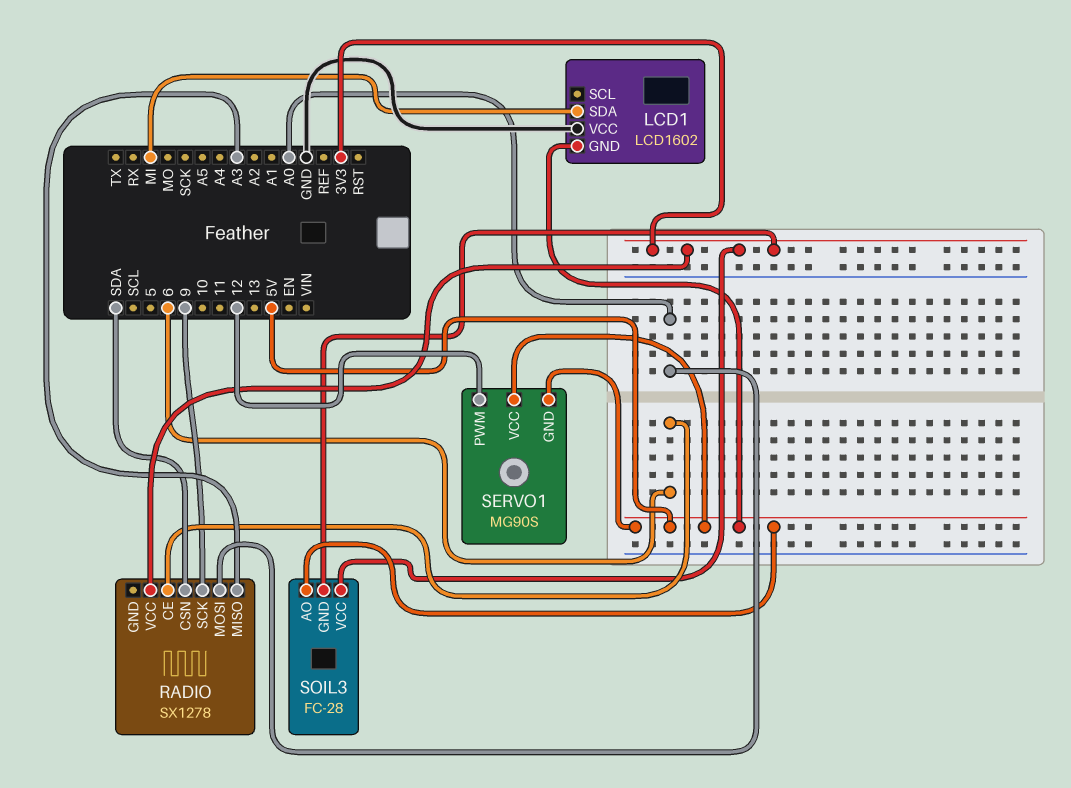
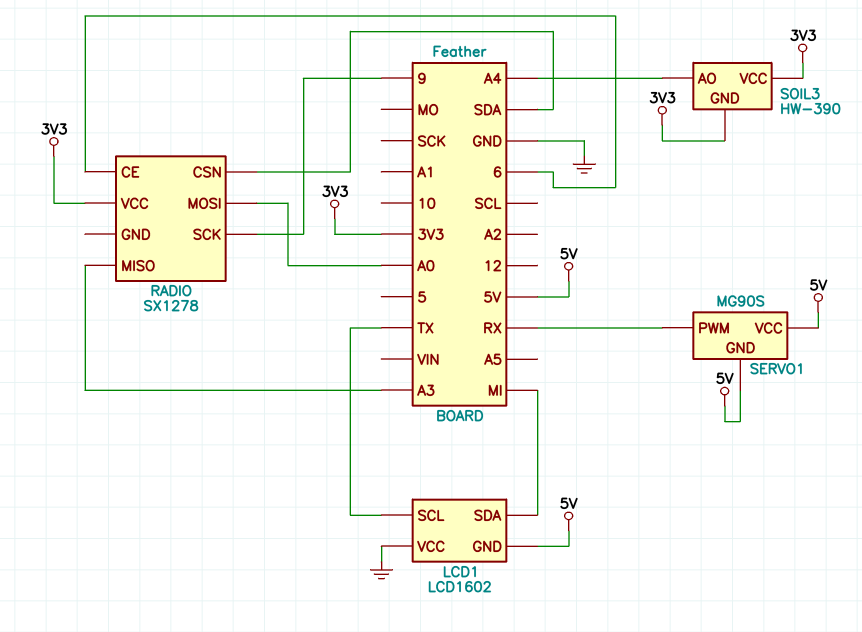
LCD1 pin SCL: none -> TX
SERVO1 pin PWM: 12 -> RX
SOIL3: FC-28 -> HW-390
SOIL3 pin AO: 5V -> A4

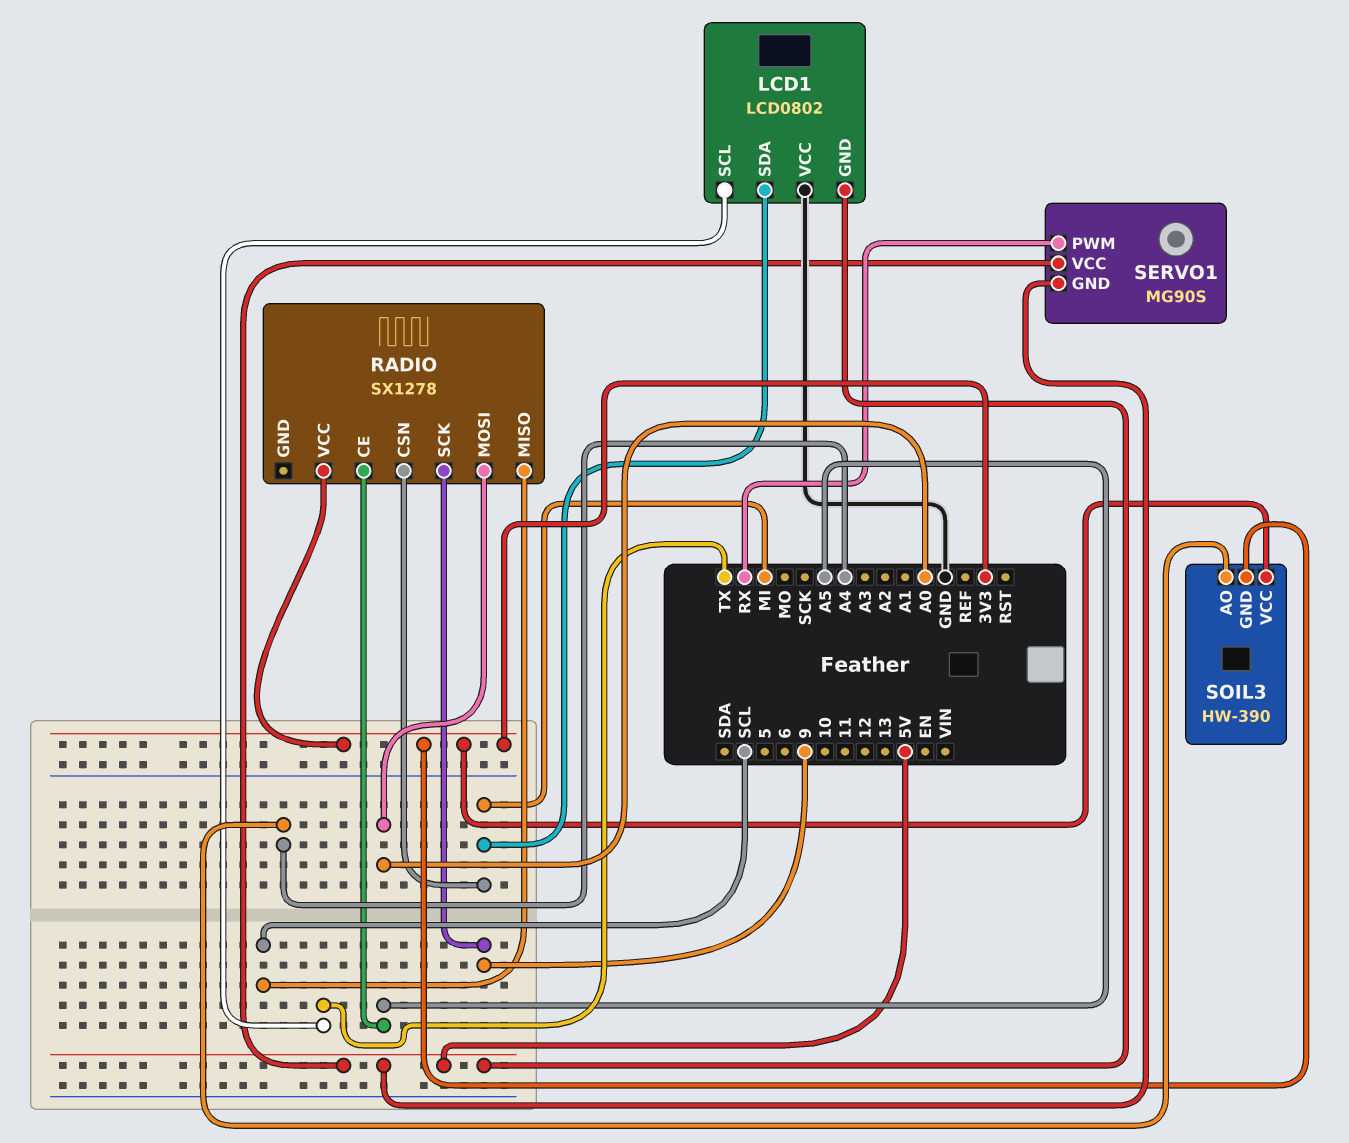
LCD1: LCD1602 -> LCD0802
RADIO pin CE: 6 -> A5
RADIO pin CSN: SDA -> MI
RADIO pin MISO: A3 -> SCL

